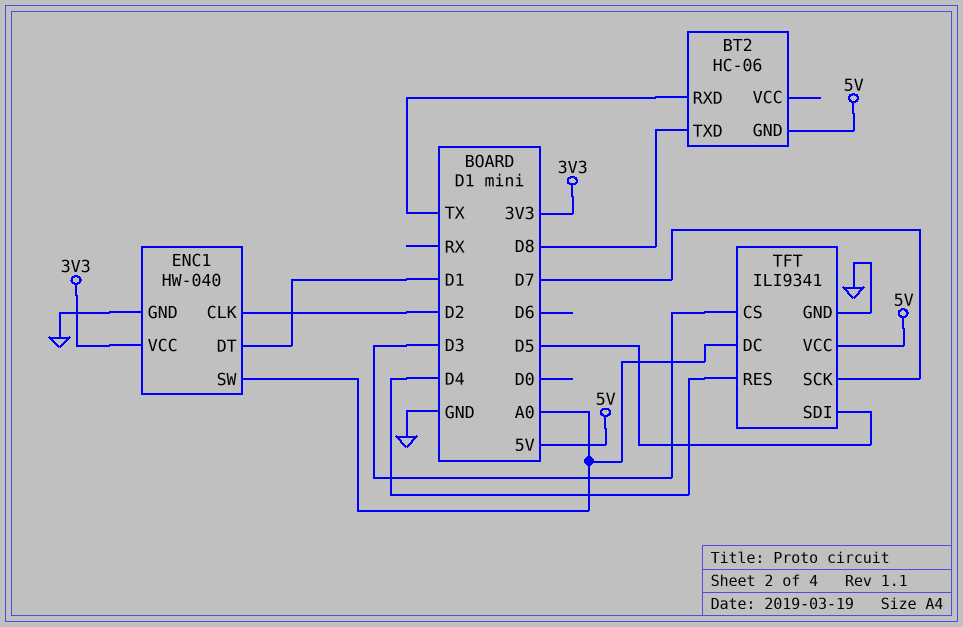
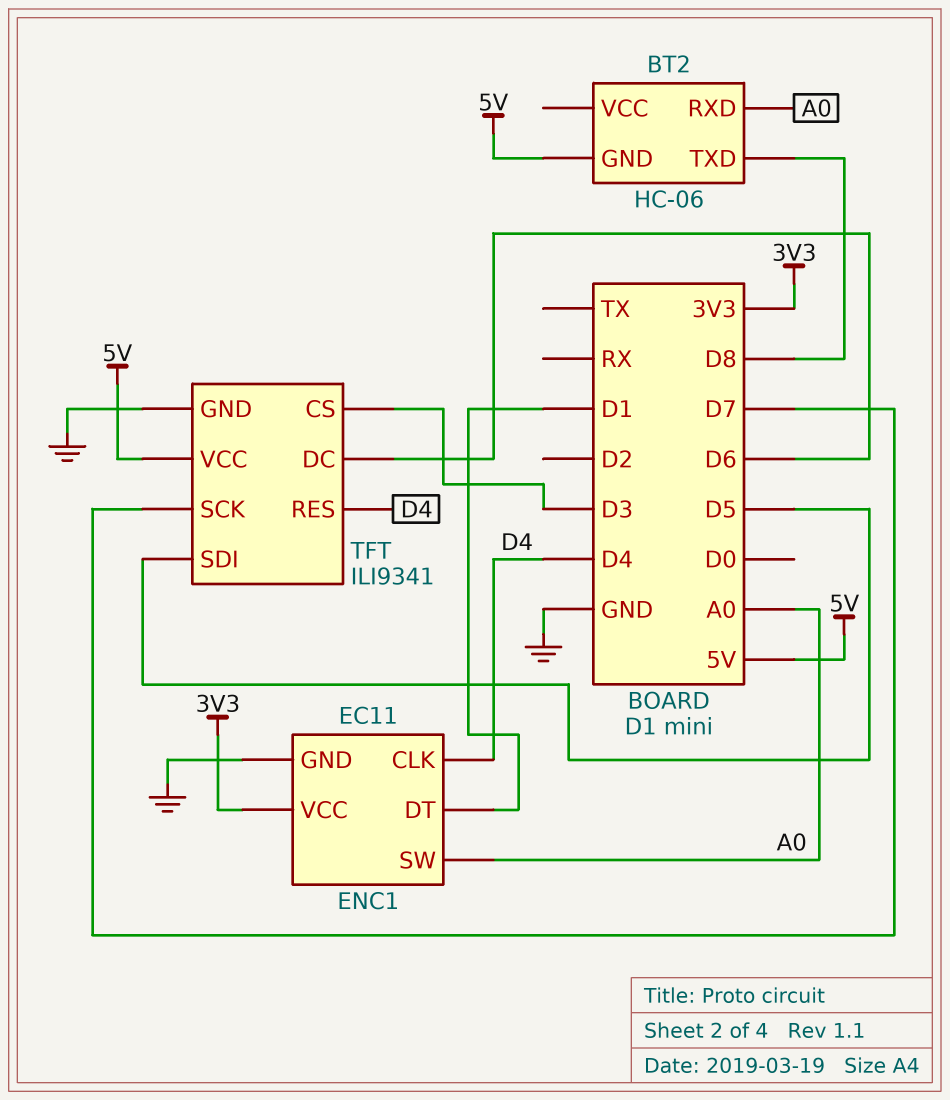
BT2 pin RXD: TX -> A0
ENC1: HW-040 -> EC11
ENC1 pin CLK: D2 -> D4
TFT pin DC: A0 -> D6

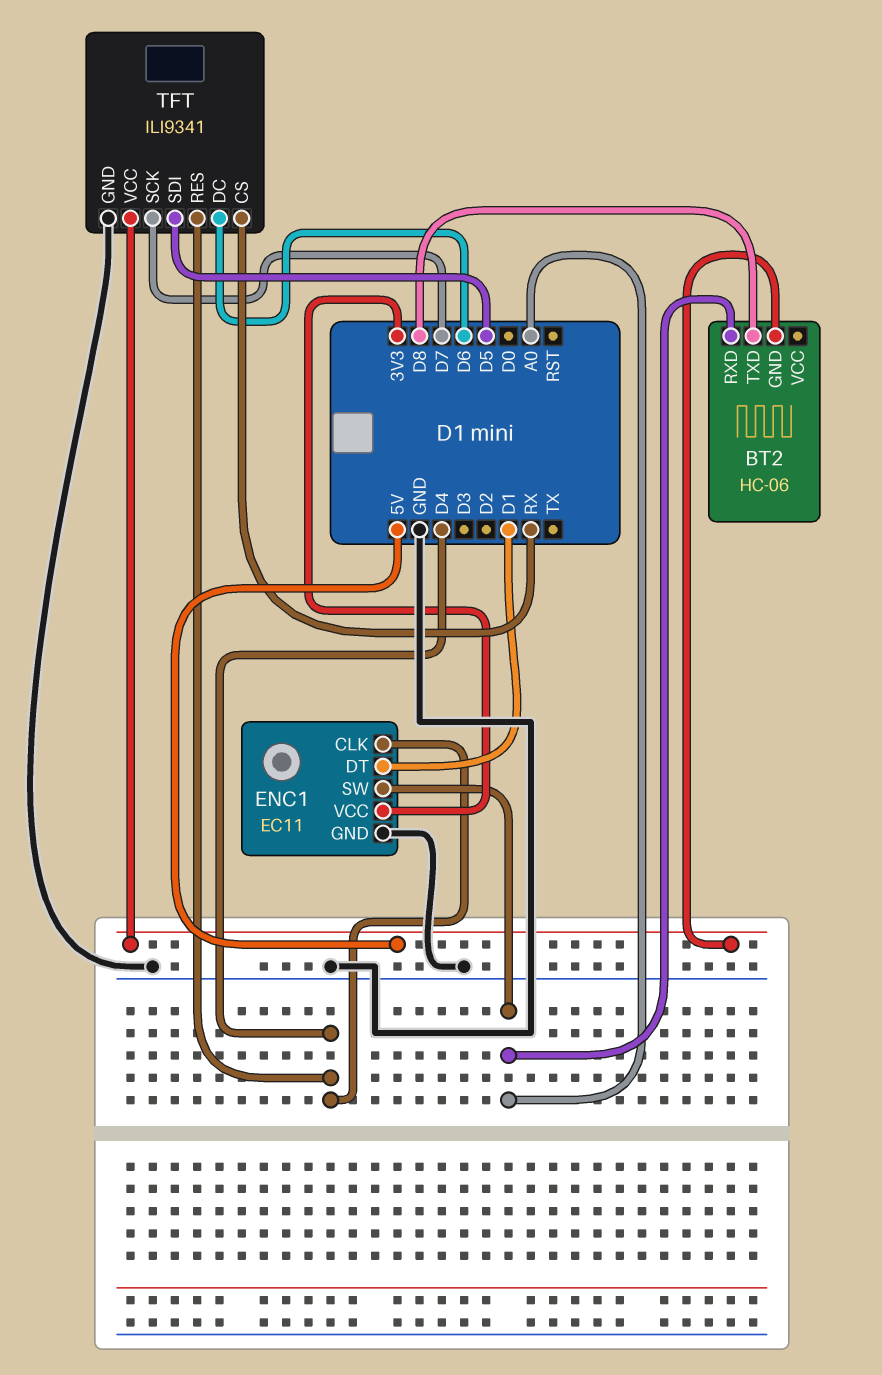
TFT pin CS: D3 -> RX

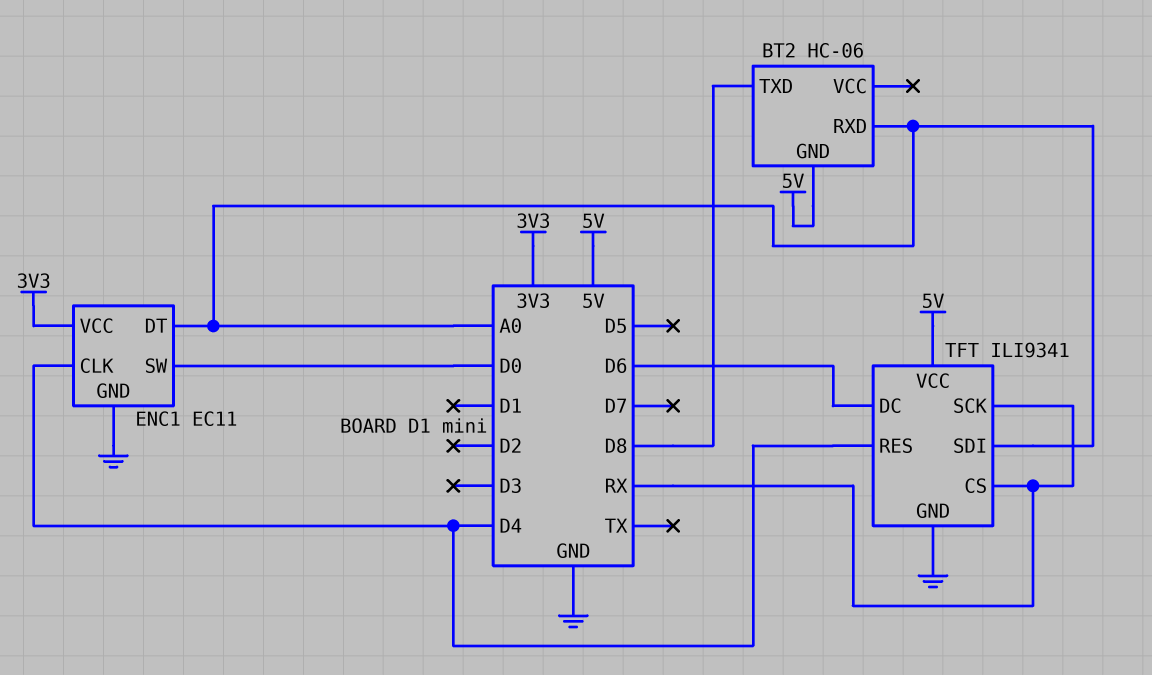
ENC1 pin DT: D1 -> A0
ENC1 pin SW: A0 -> D0
TFT pin SCK: D7 -> RX
TFT pin SDI: D5 -> A0

